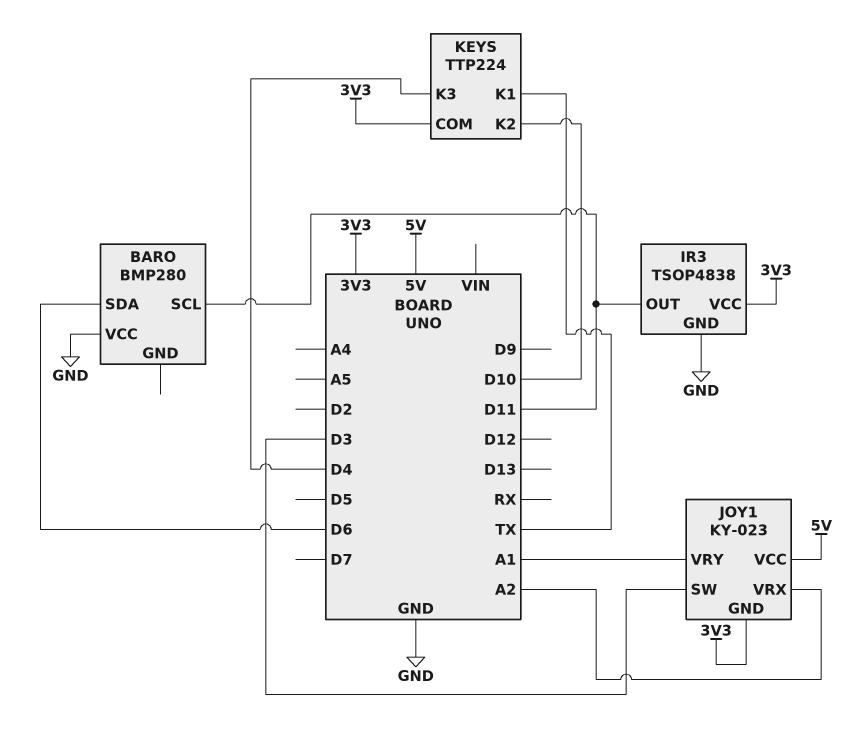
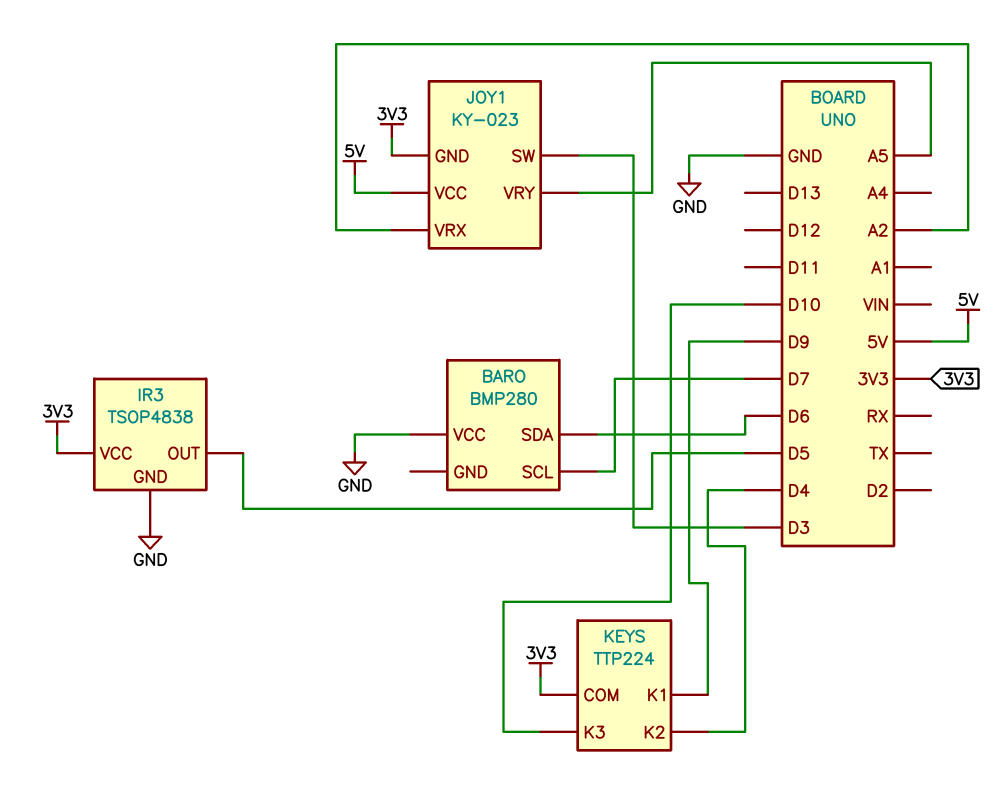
BARO pin SCL: D11 -> D7
IR3 pin OUT: D11 -> D5
JOY1 pin VRY: A1 -> A5
KEYS pin K1: TX -> D9
KEYS pin K2: D10 -> D4
KEYS pin K3: D4 -> D10

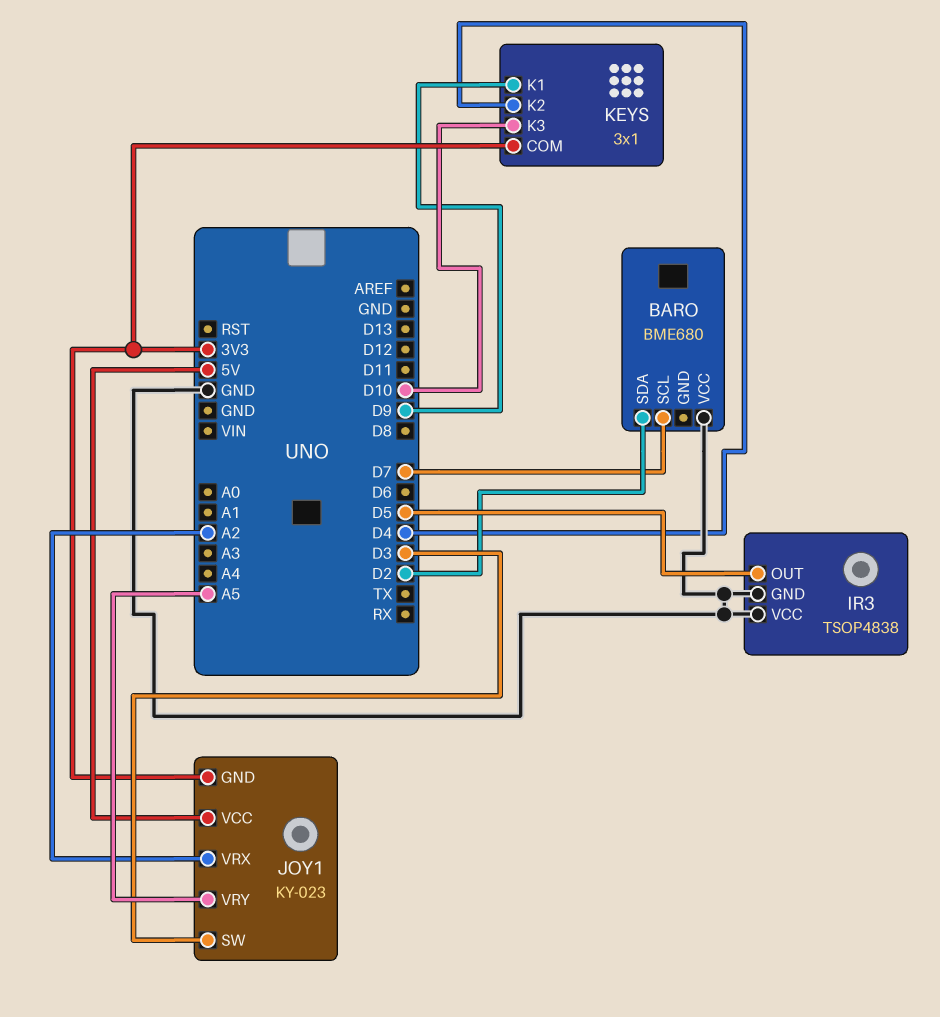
BARO: BMP280 -> BME680
BARO pin SDA: D6 -> D2
IR3 pin VCC: 3V3 -> GND
KEYS: TTP224 -> 3x1

